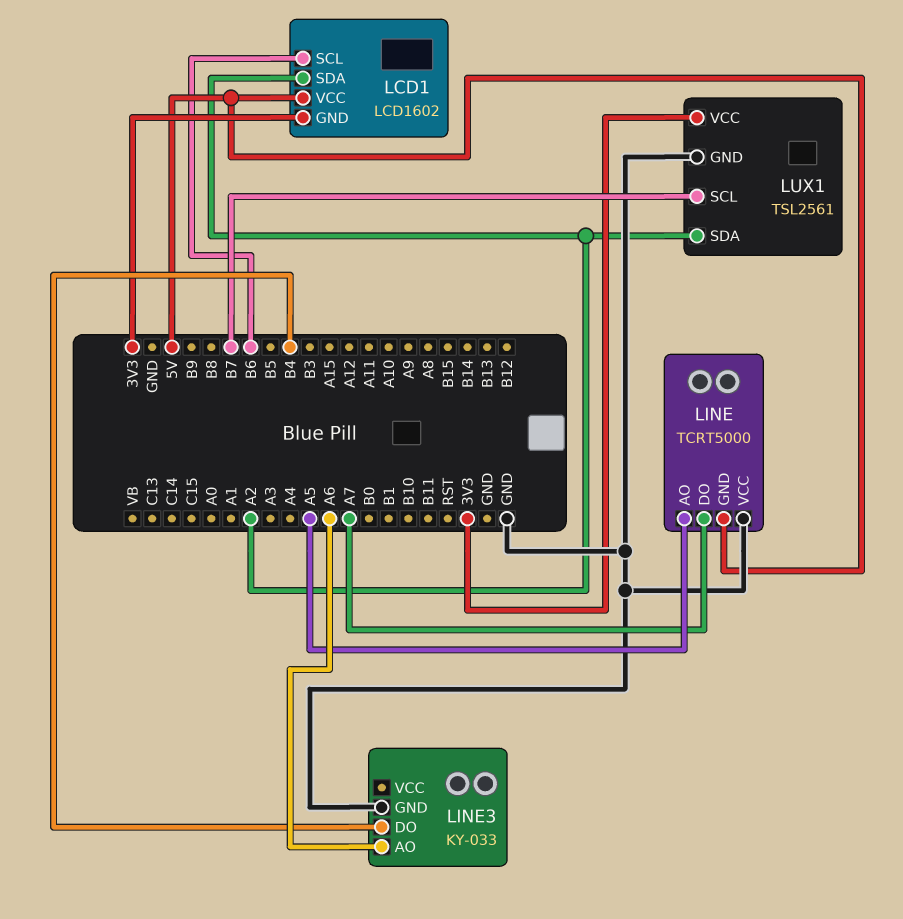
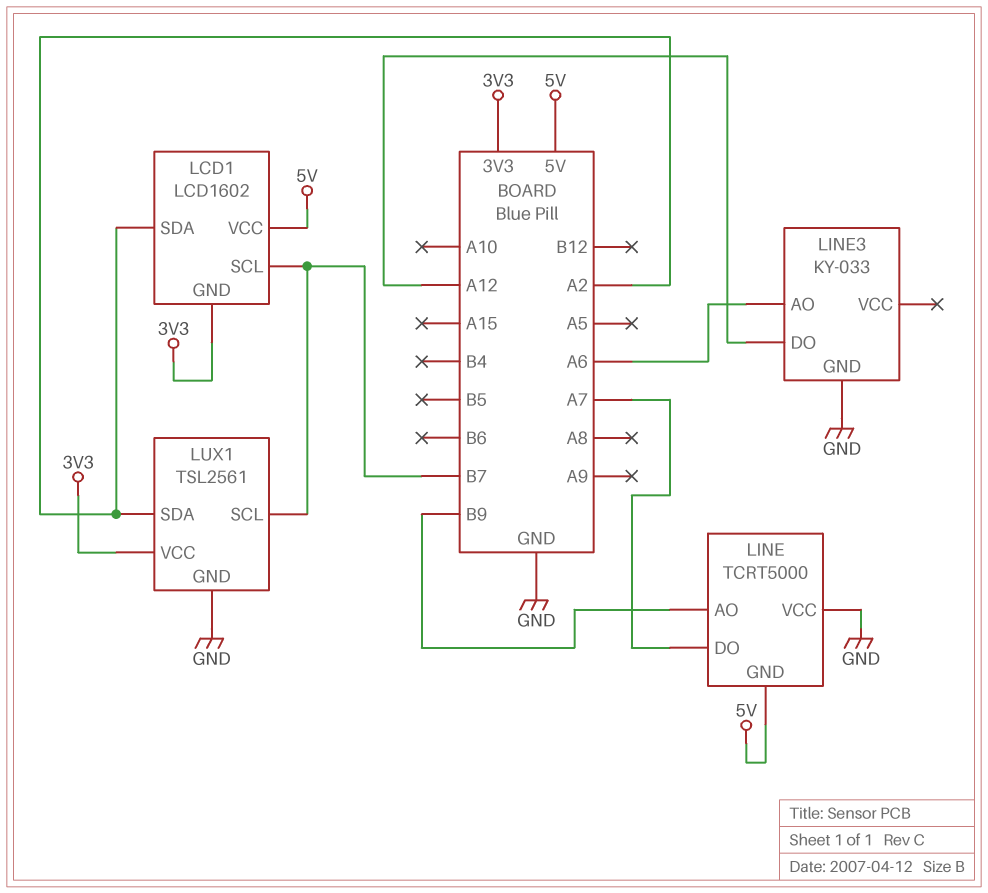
LCD1 pin SCL: B6 -> B7
LINE pin AO: A5 -> B9
LINE3 pin DO: B4 -> A12

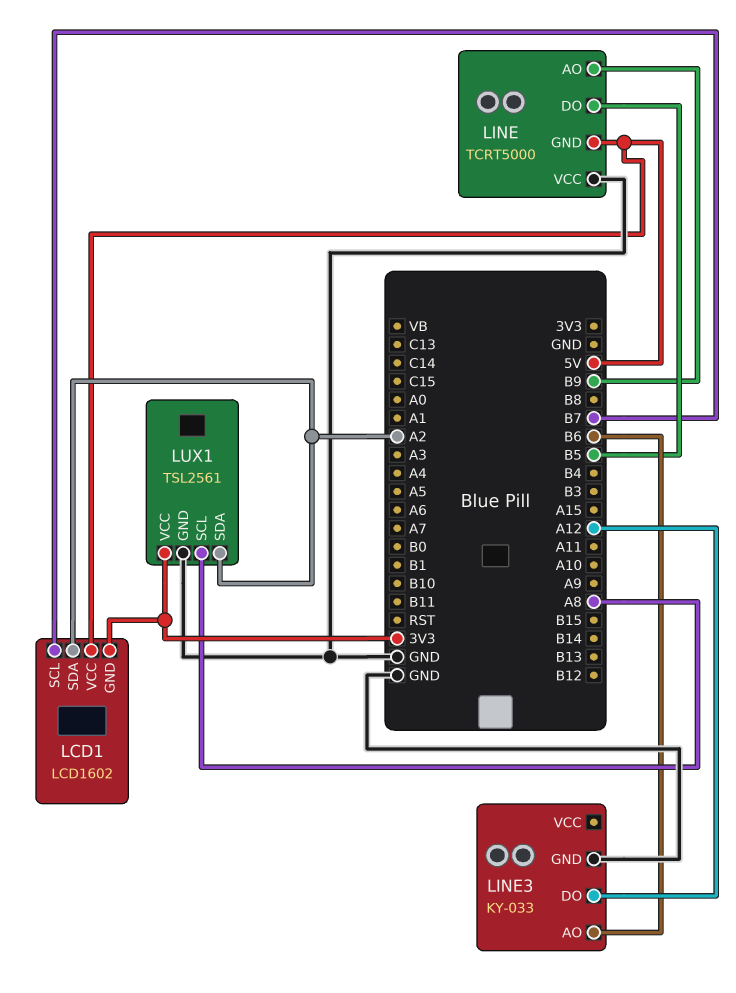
LINE pin DO: A7 -> B5
LINE3 pin AO: A6 -> B6
LUX1 pin SCL: B7 -> A8

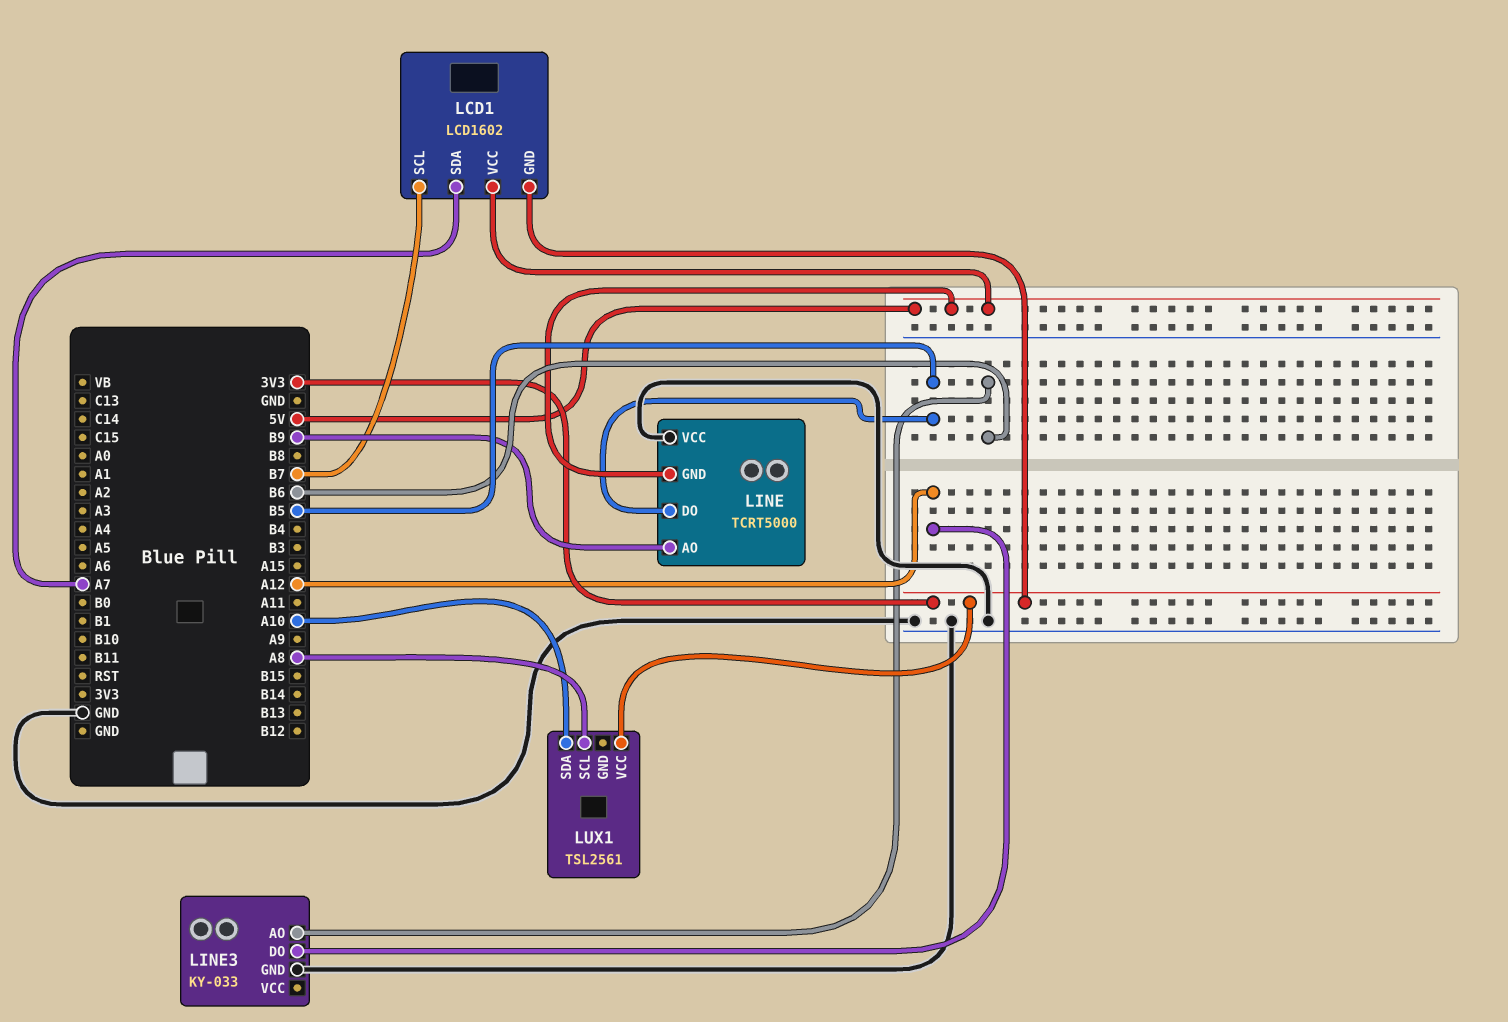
LCD1 pin SDA: A2 -> A7
LUX1 pin GND: GND -> none
LUX1 pin SDA: A2 -> A10

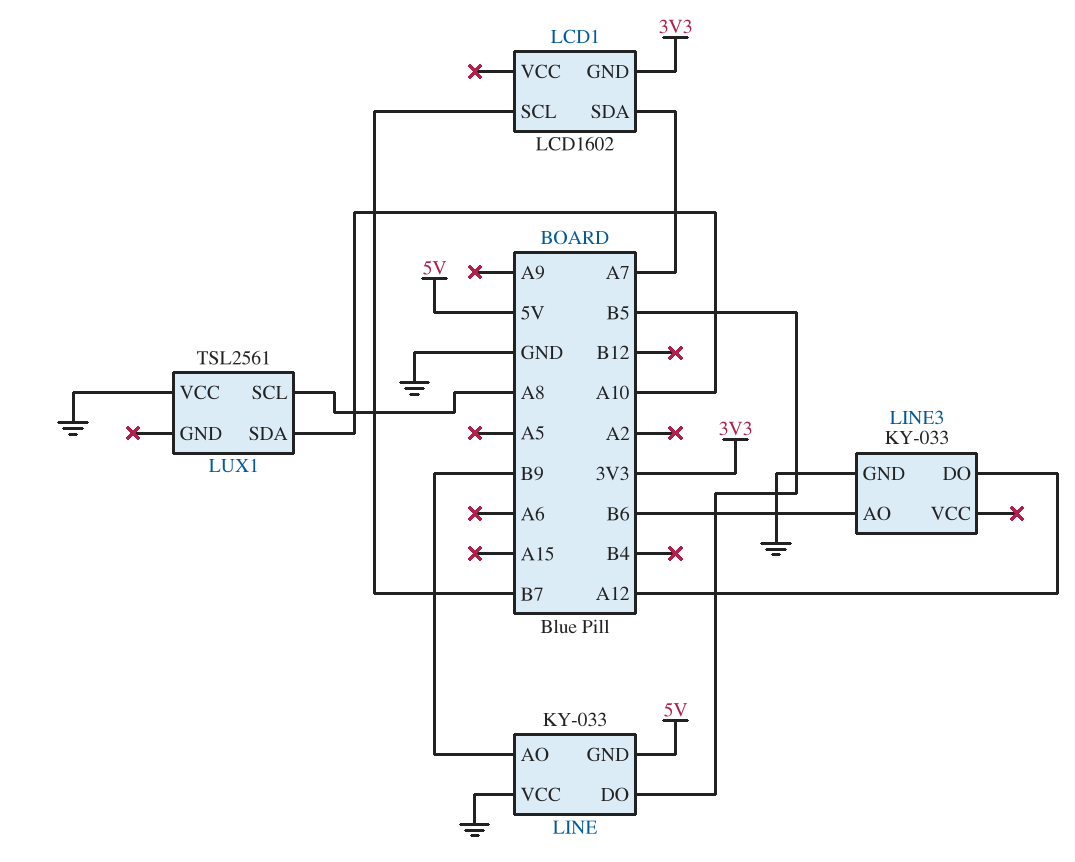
LCD1 pin VCC: 5V -> none
LINE: TCRT5000 -> KY-033
LUX1 pin VCC: 3V3 -> GND

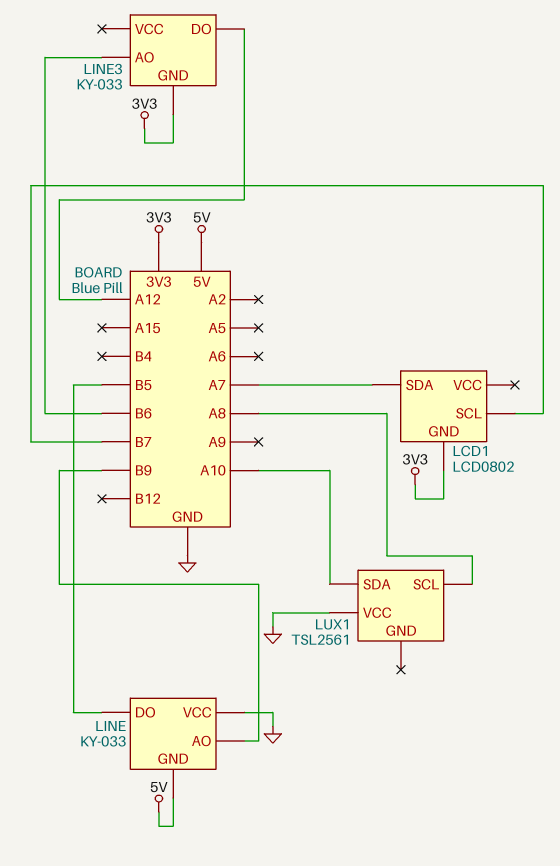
LCD1: LCD1602 -> LCD0802
LINE3 pin GND: GND -> 3V3

